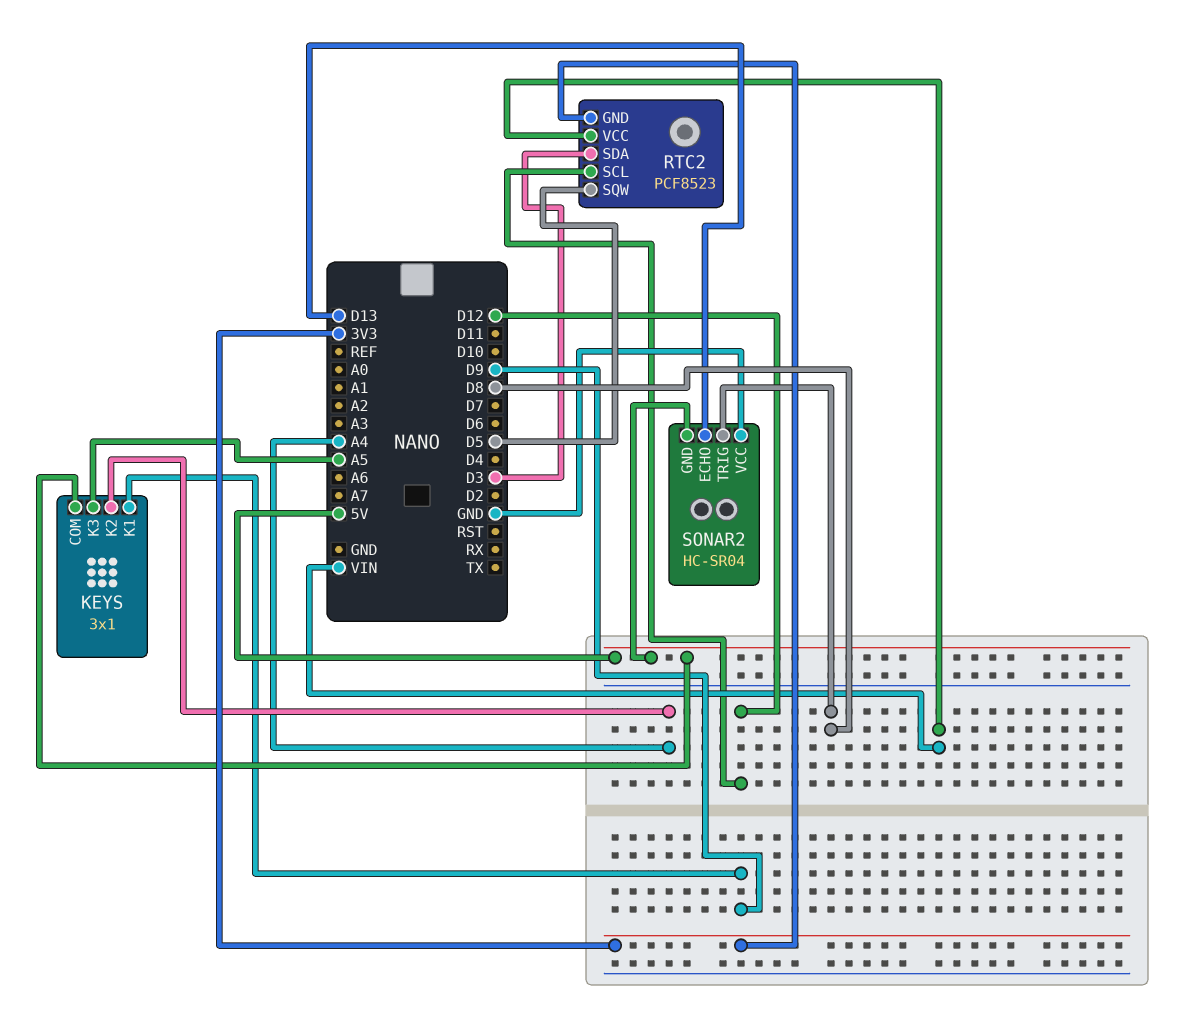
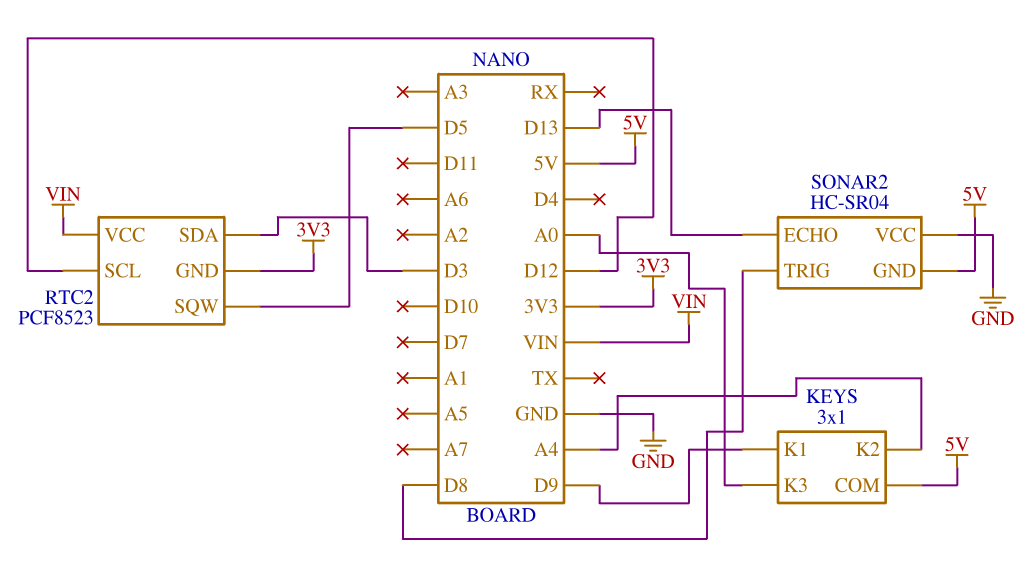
KEYS pin K3: A5 -> A0

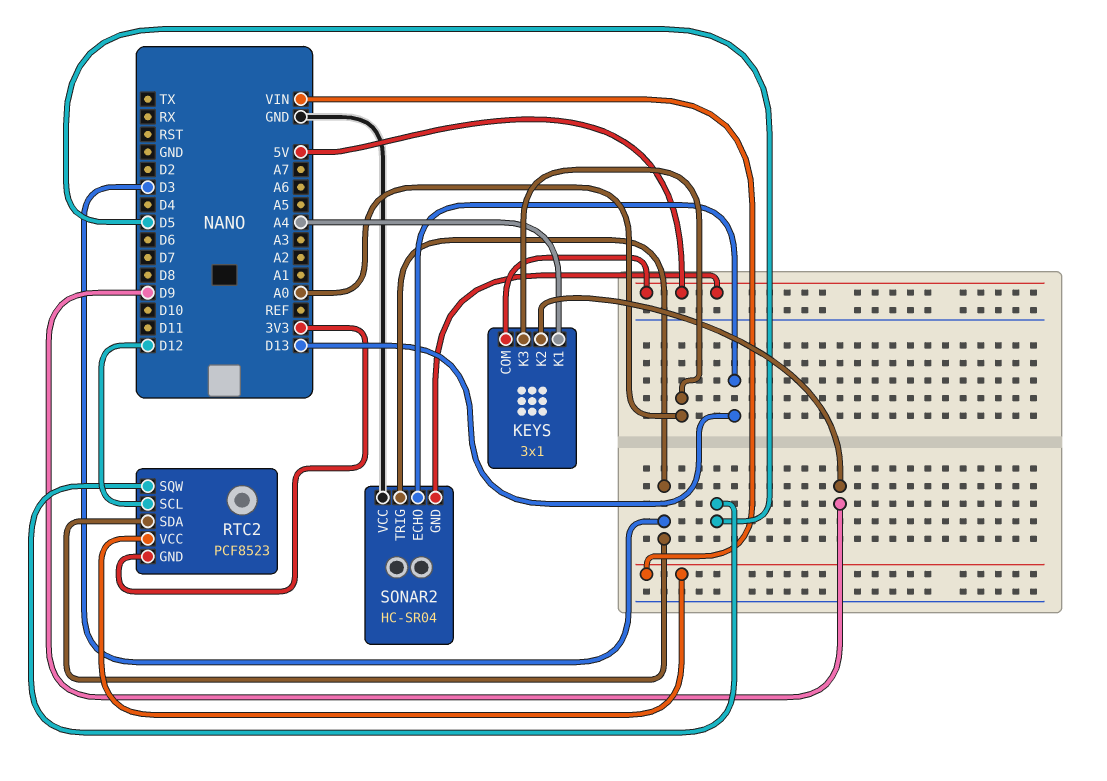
KEYS pin K1: D9 -> A4
KEYS pin K2: A4 -> D9
SONAR2 pin TRIG: D8 -> D3

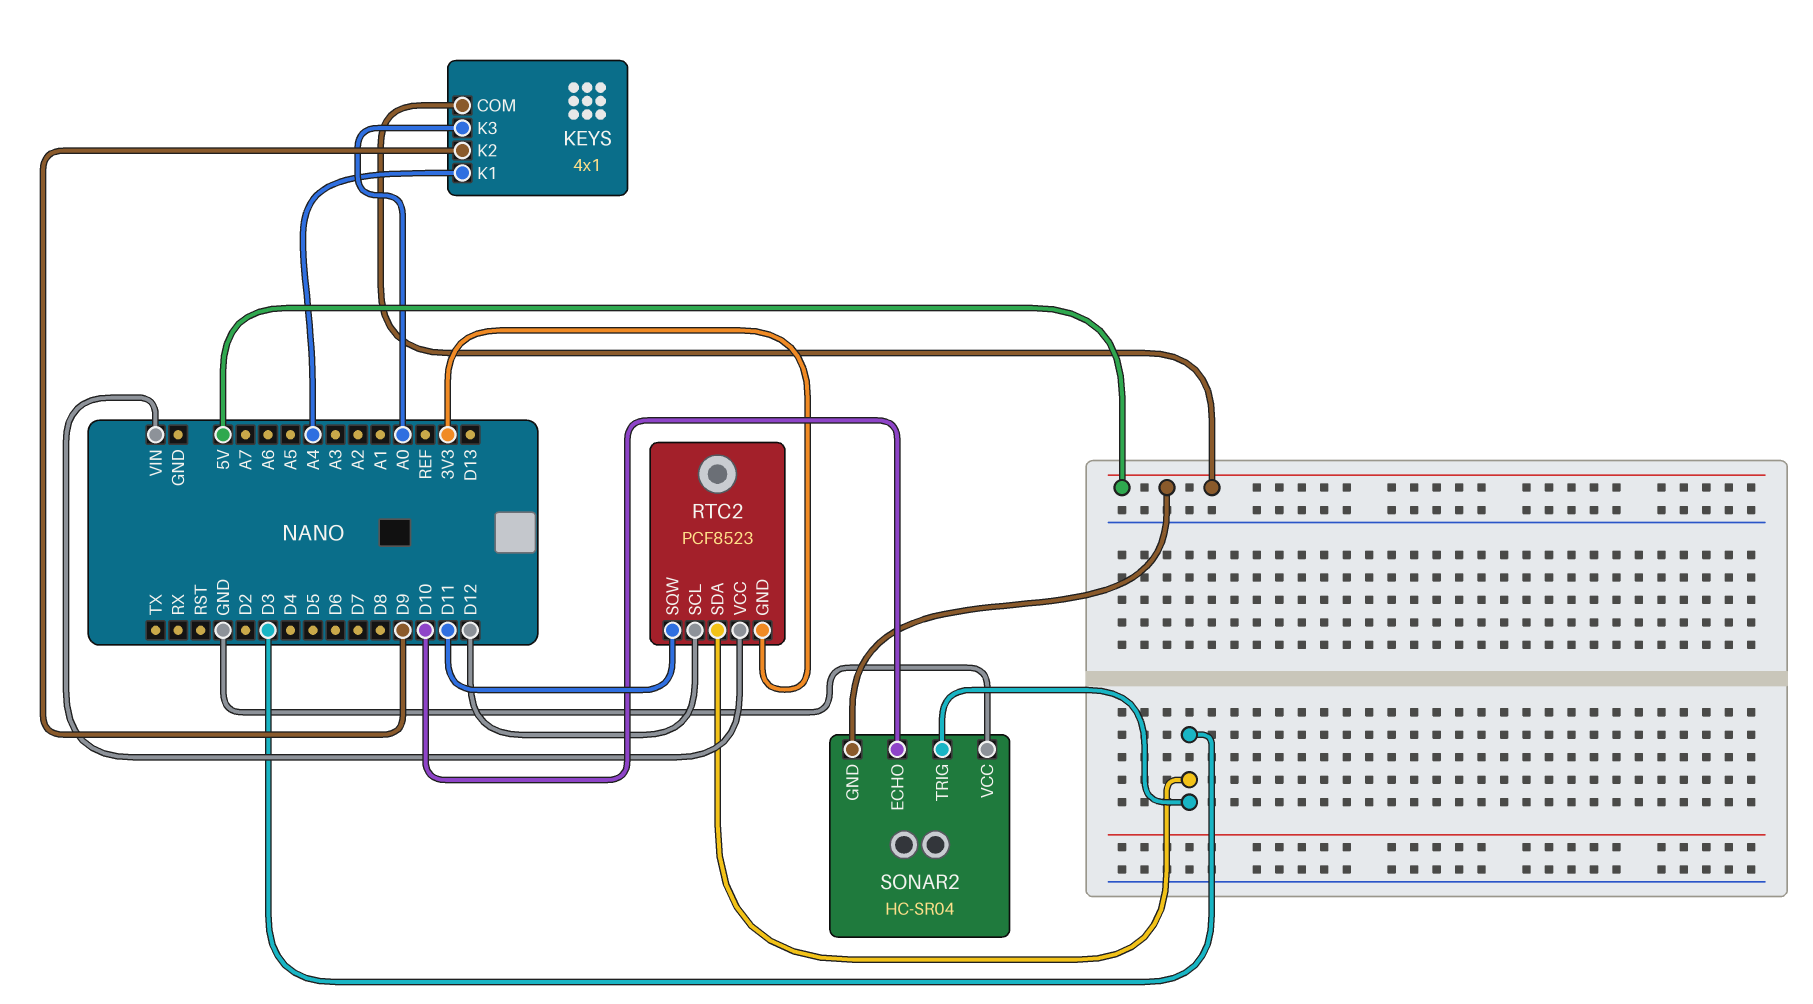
KEYS: 3x1 -> 4x1
RTC2 pin SQW: D5 -> D11
SONAR2 pin ECHO: D13 -> D10

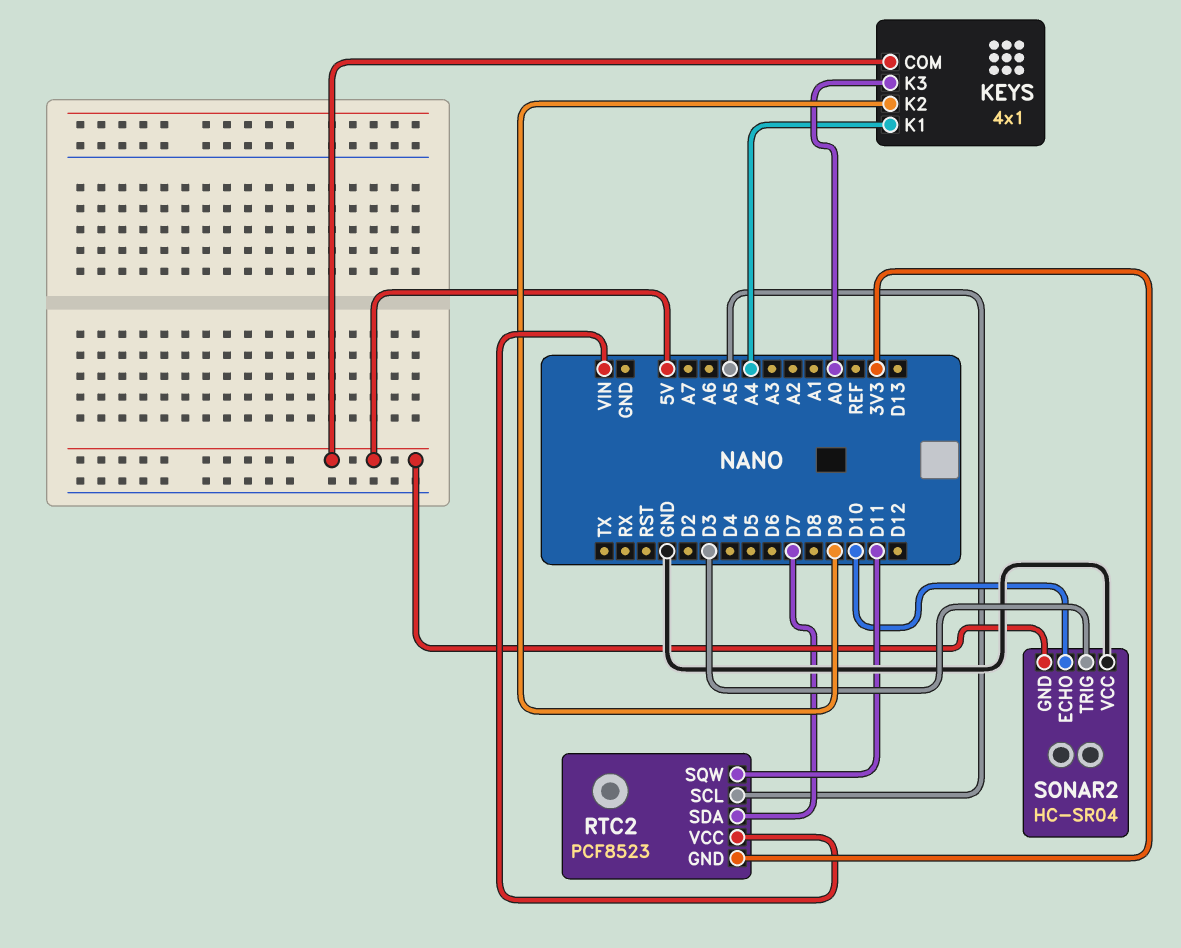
RTC2 pin SCL: D12 -> A5
RTC2 pin SDA: D3 -> D7

